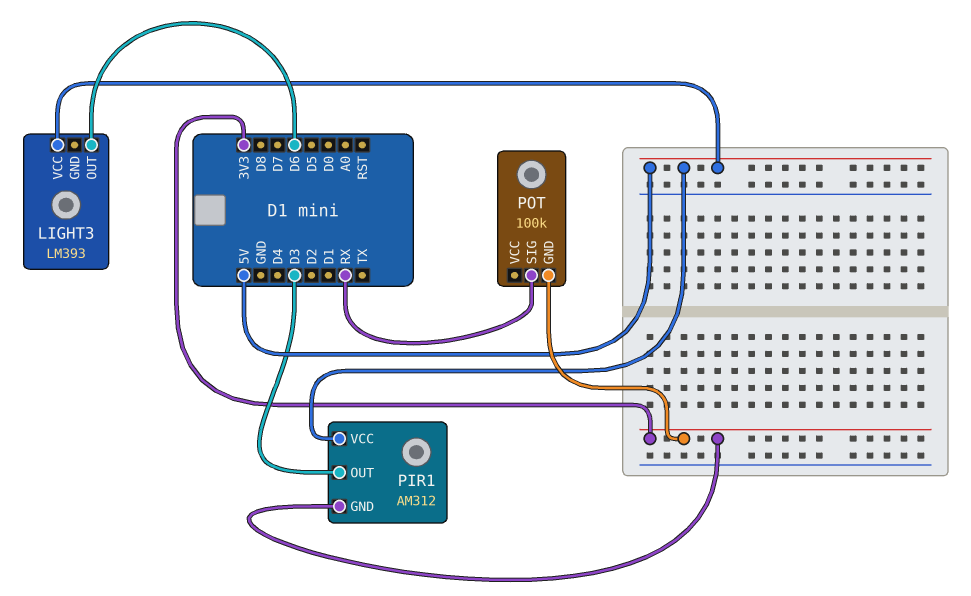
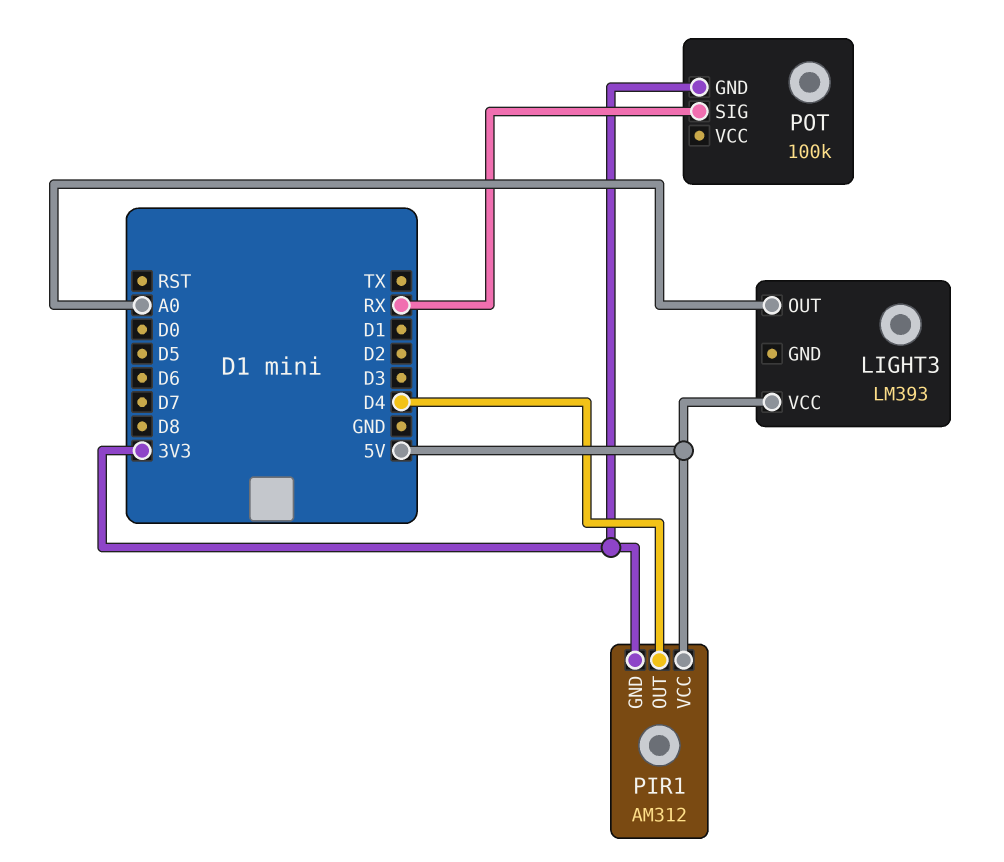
LIGHT3 pin OUT: D6 -> A0
PIR1 pin OUT: D3 -> D4

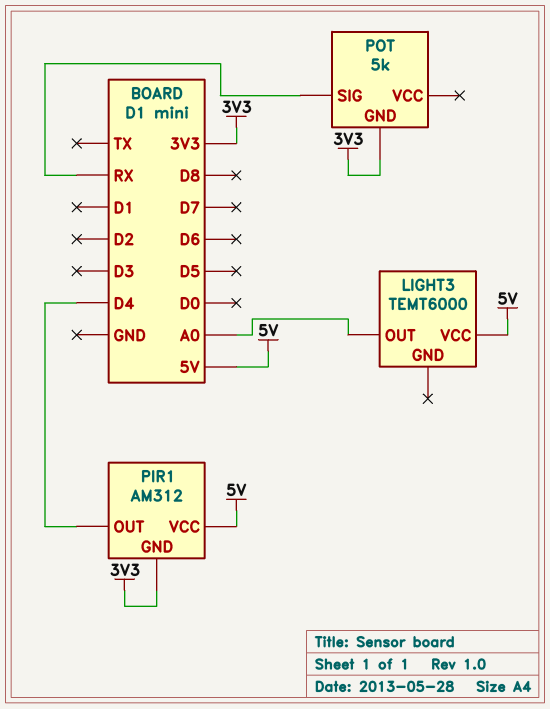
LIGHT3: LM393 -> TEMT6000
POT: 100k -> 5k

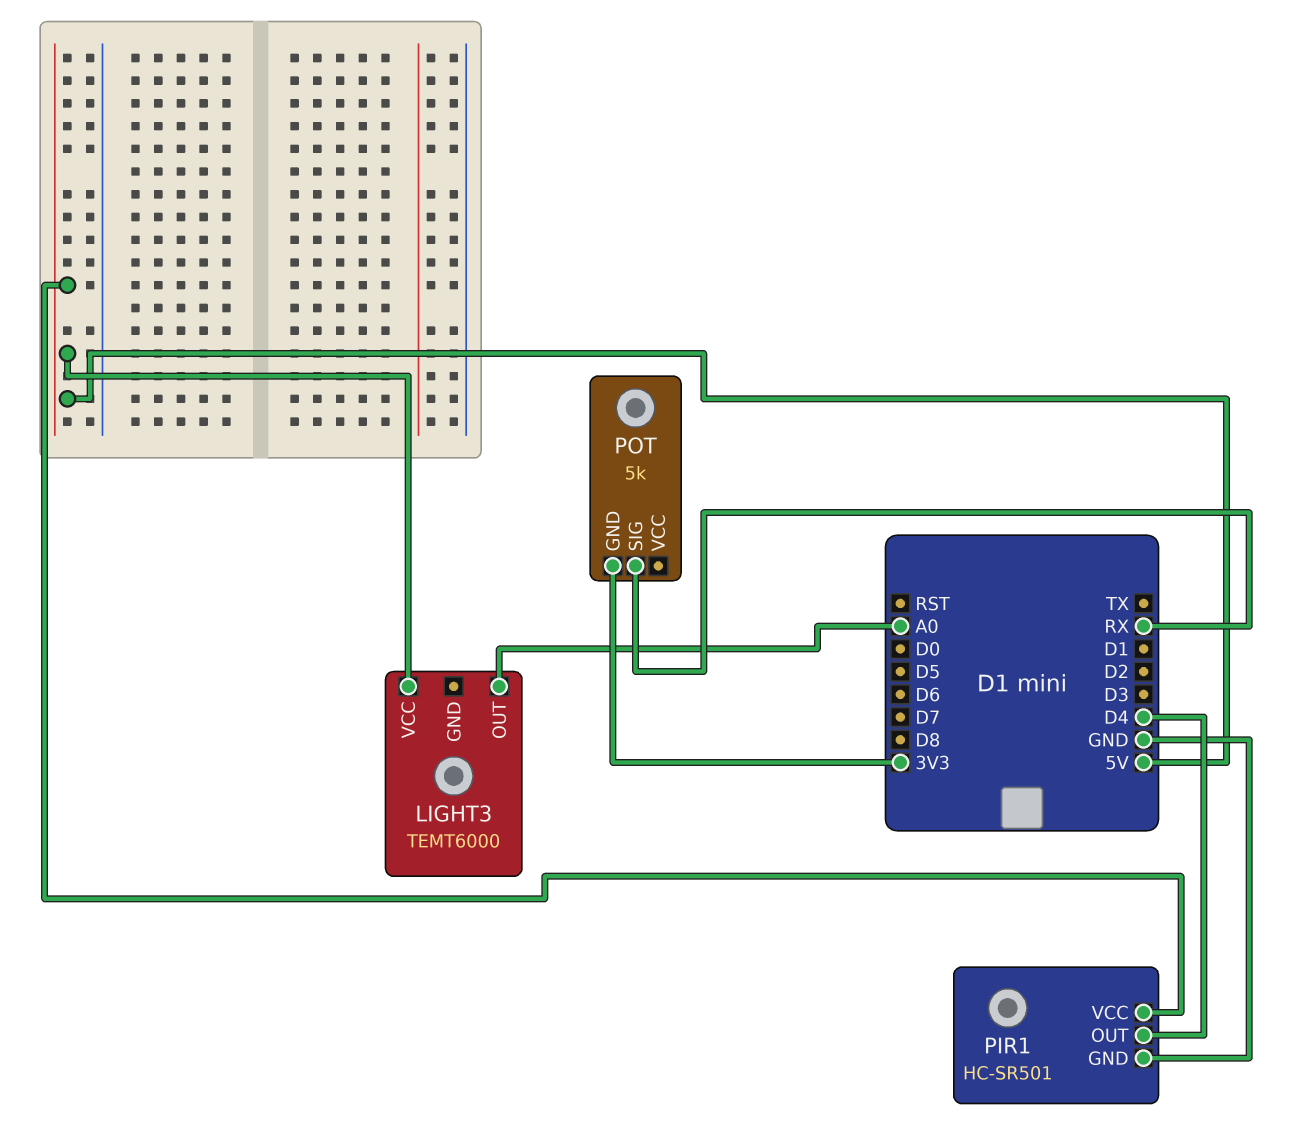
PIR1: AM312 -> HC-SR501
PIR1 pin GND: 3V3 -> GND

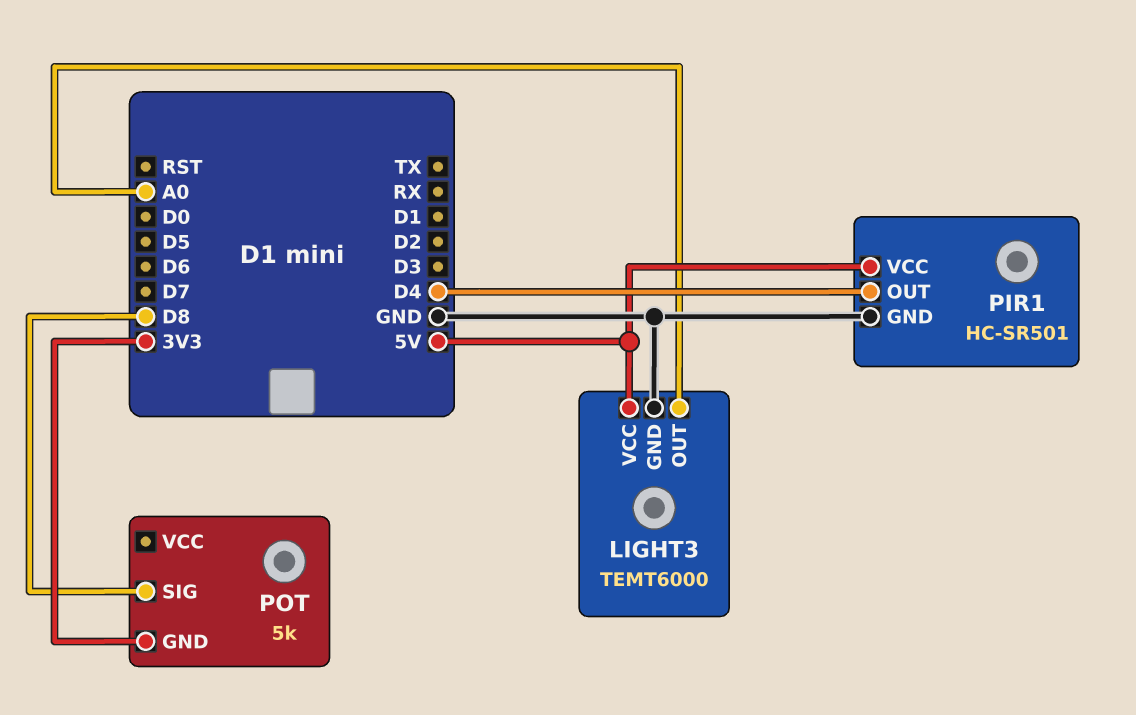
LIGHT3 pin GND: none -> GND
POT pin SIG: RX -> D8

